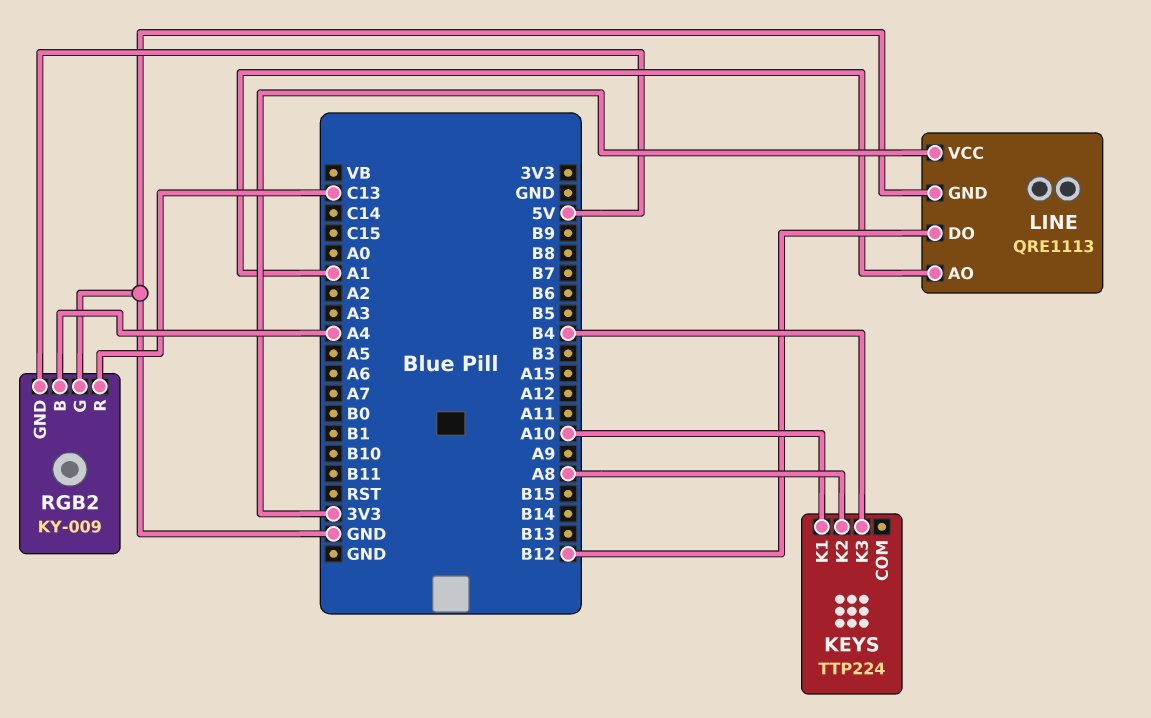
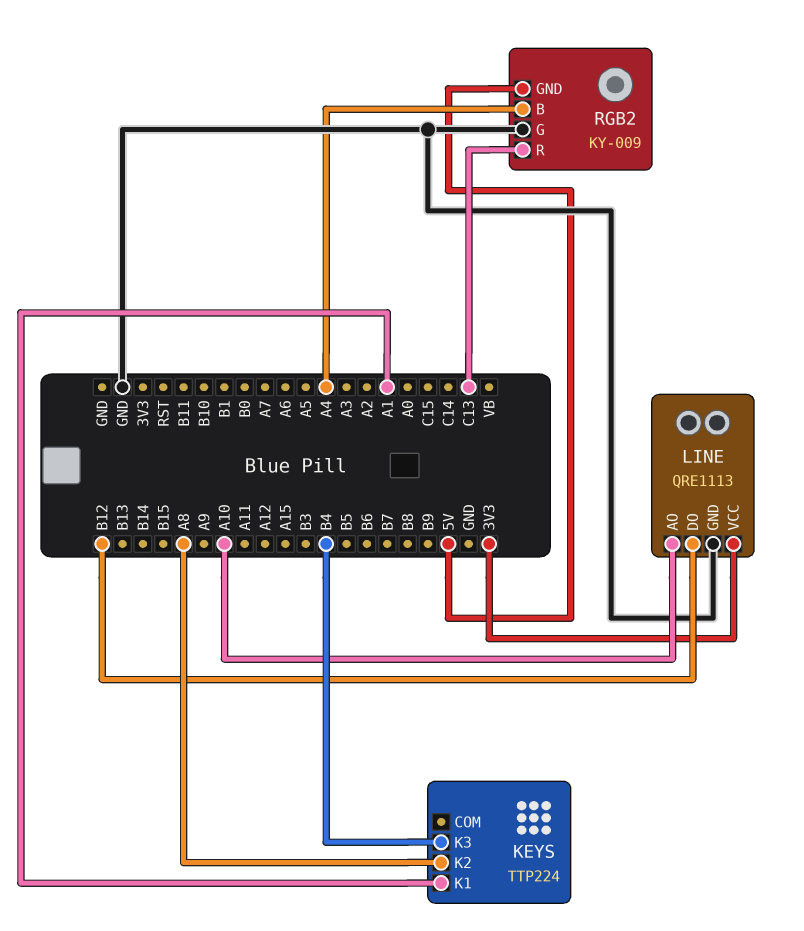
KEYS pin K1: A10 -> A1
LINE pin AO: A1 -> A10

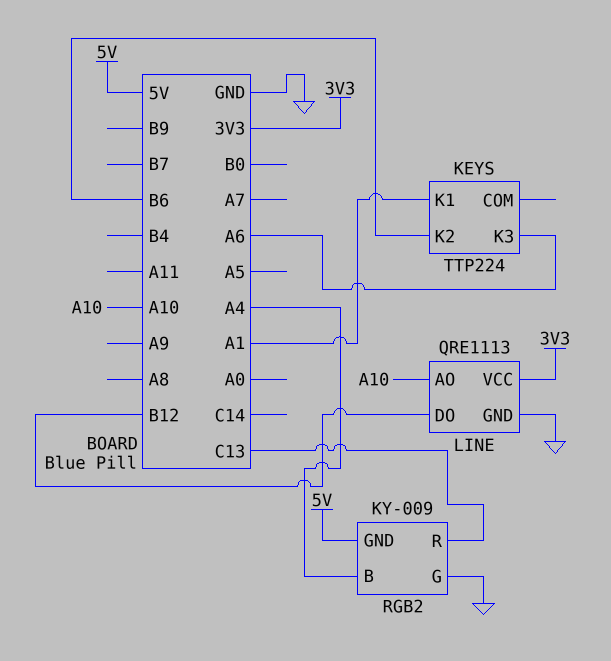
KEYS pin K2: A8 -> B6
KEYS pin K3: B4 -> A6

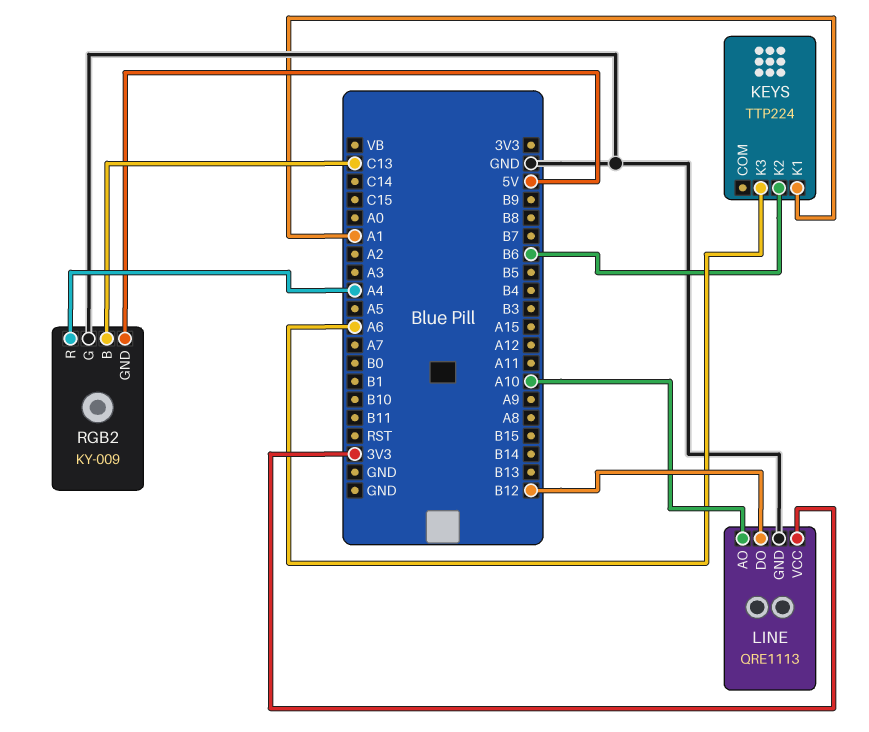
RGB2 pin B: A4 -> C13
RGB2 pin R: C13 -> A4

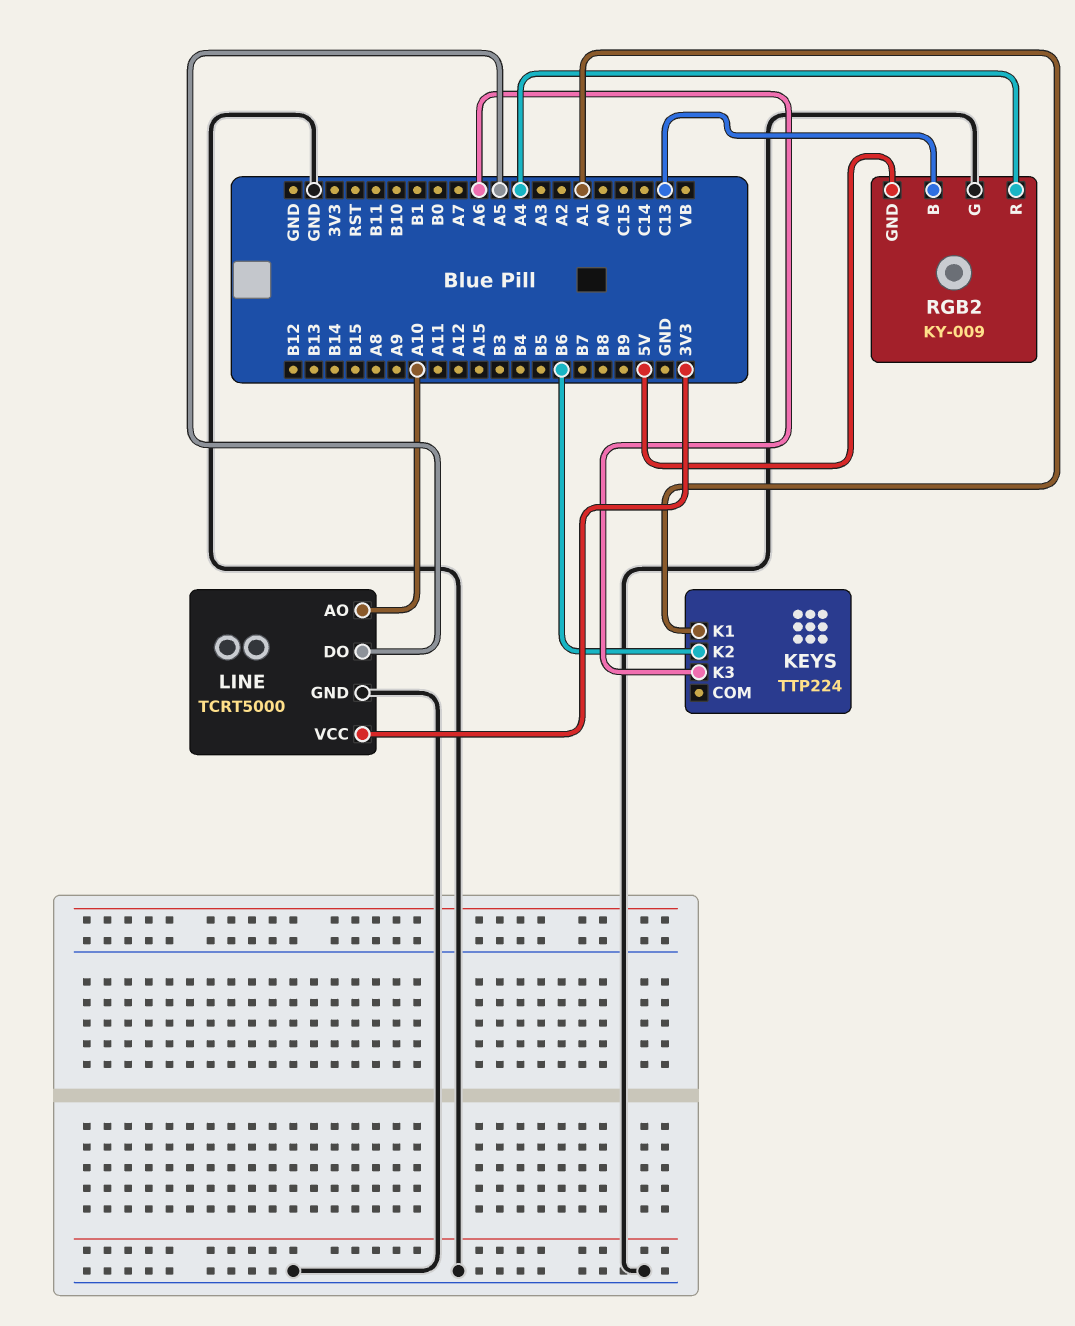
LINE: QRE1113 -> TCRT5000
LINE pin DO: B12 -> A5

